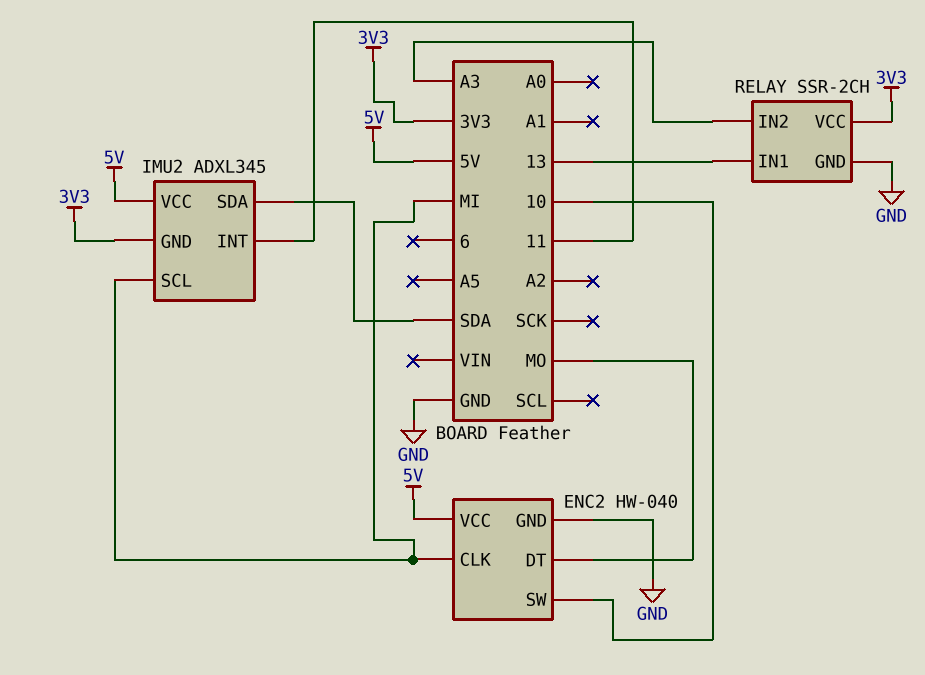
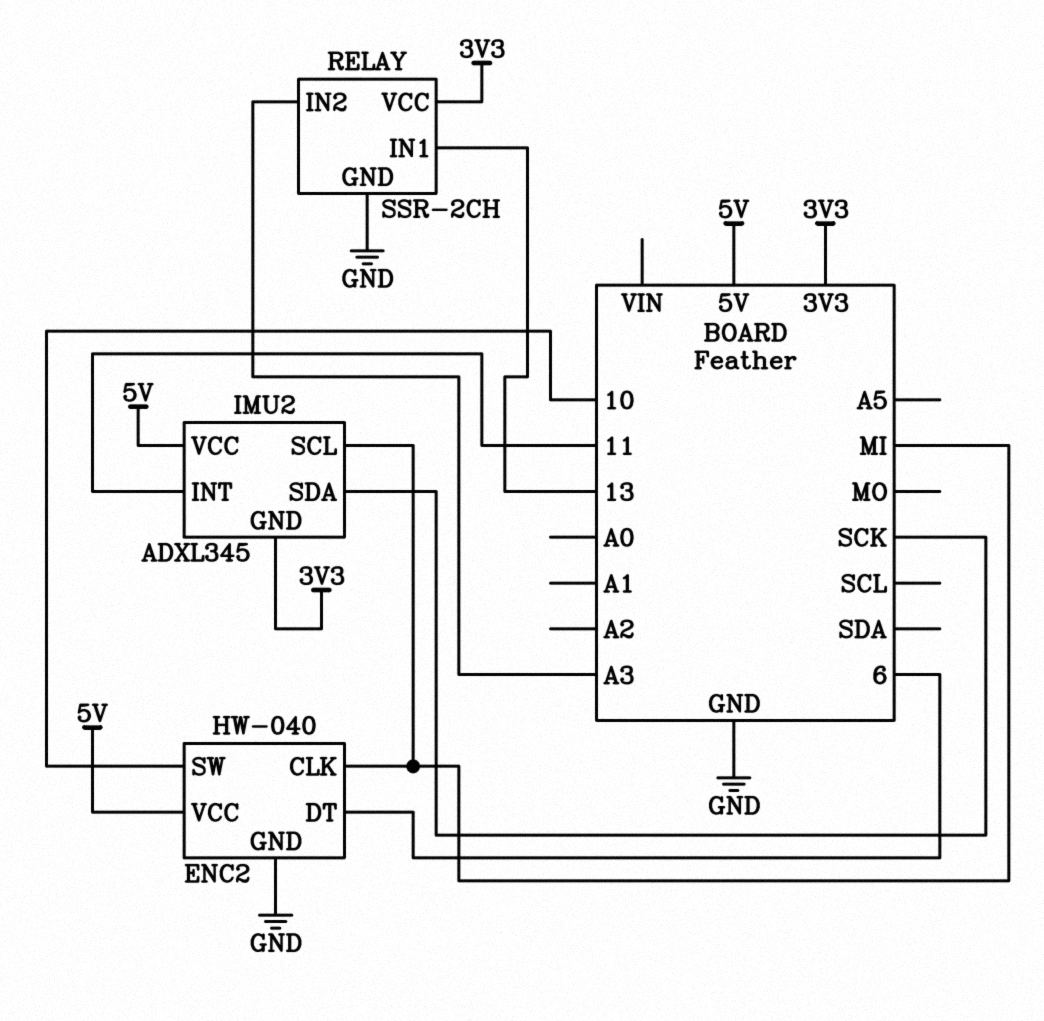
ENC2 pin DT: MO -> 6
IMU2 pin SDA: SDA -> SCK

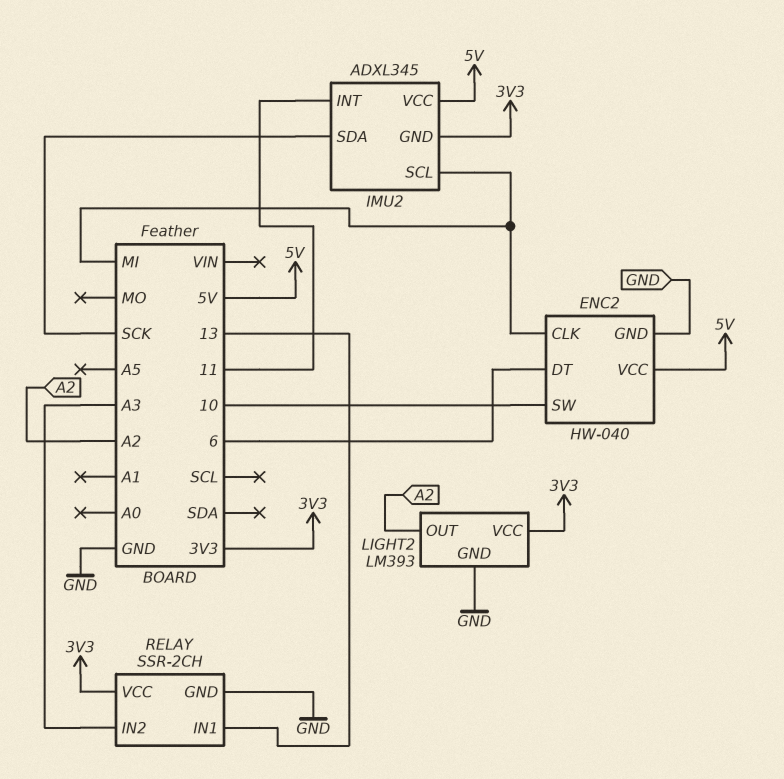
LIGHT2: none -> LM393
LIGHT2 pin GND: none -> GND
LIGHT2 pin OUT: none -> A2
LIGHT2 pin VCC: none -> 3V3

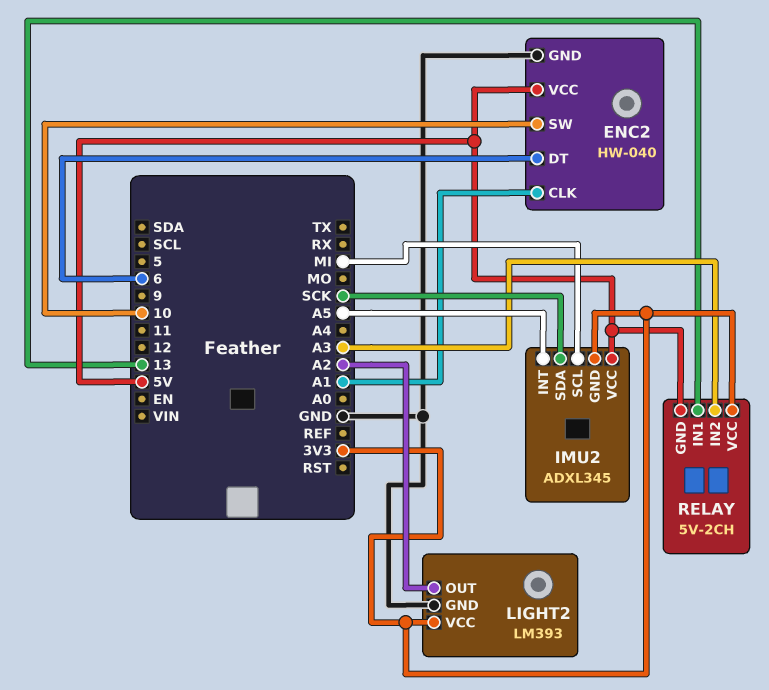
ENC2 pin CLK: MI -> A1
IMU2 pin INT: 11 -> A5
RELAY: SSR-2CH -> 5V-2CH
RELAY pin GND: GND -> 5V

